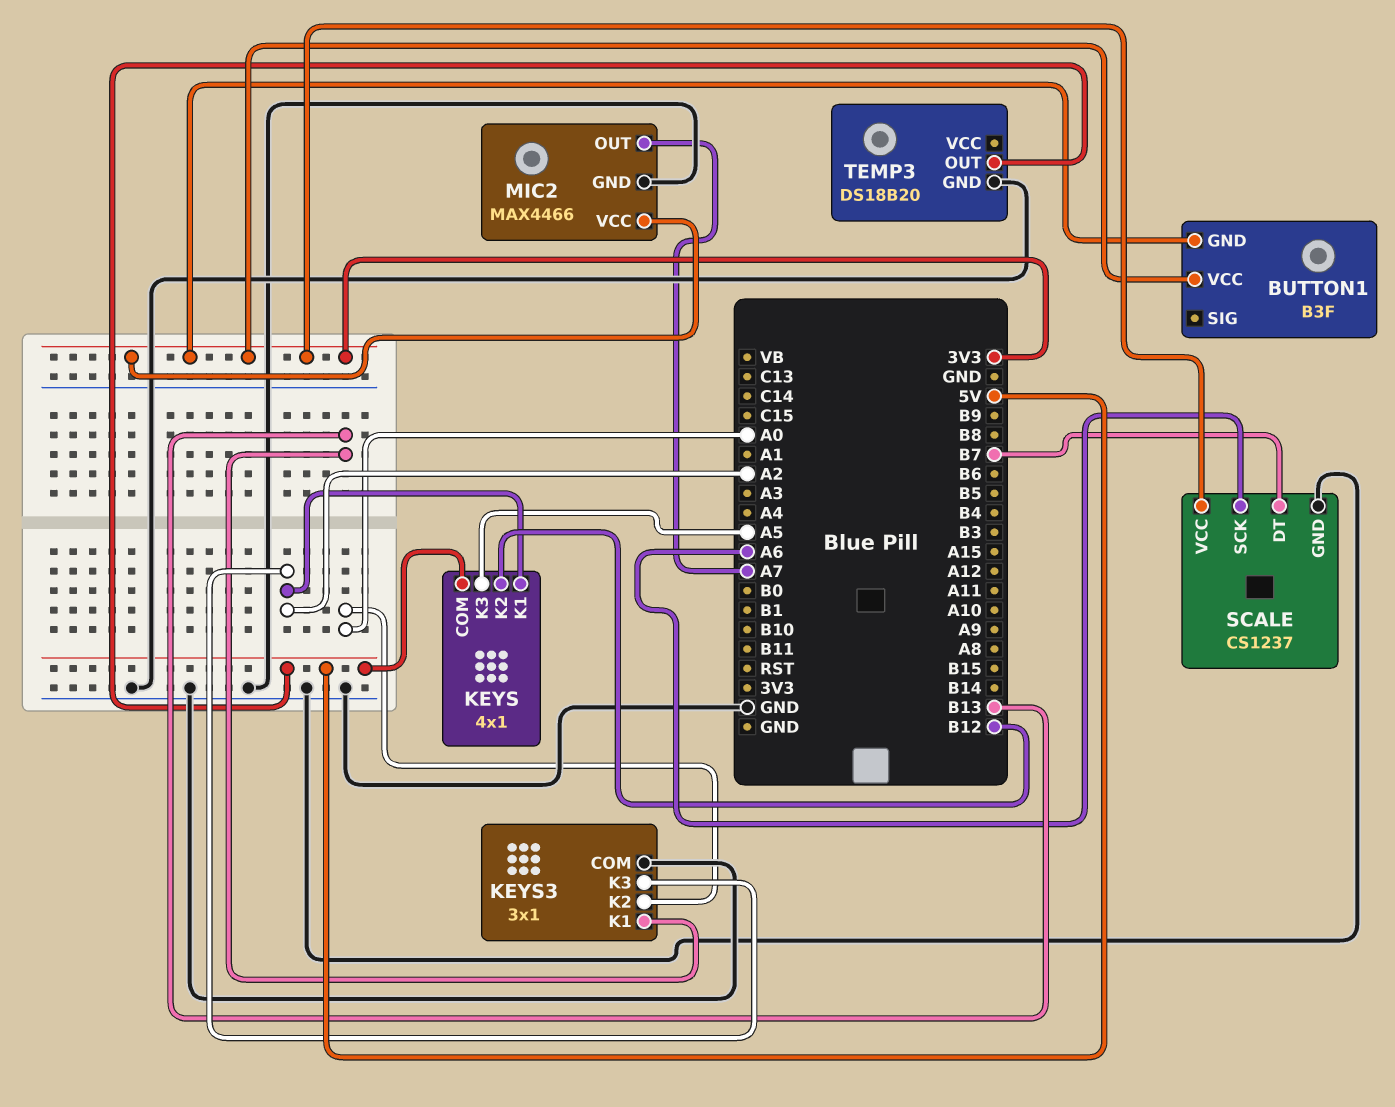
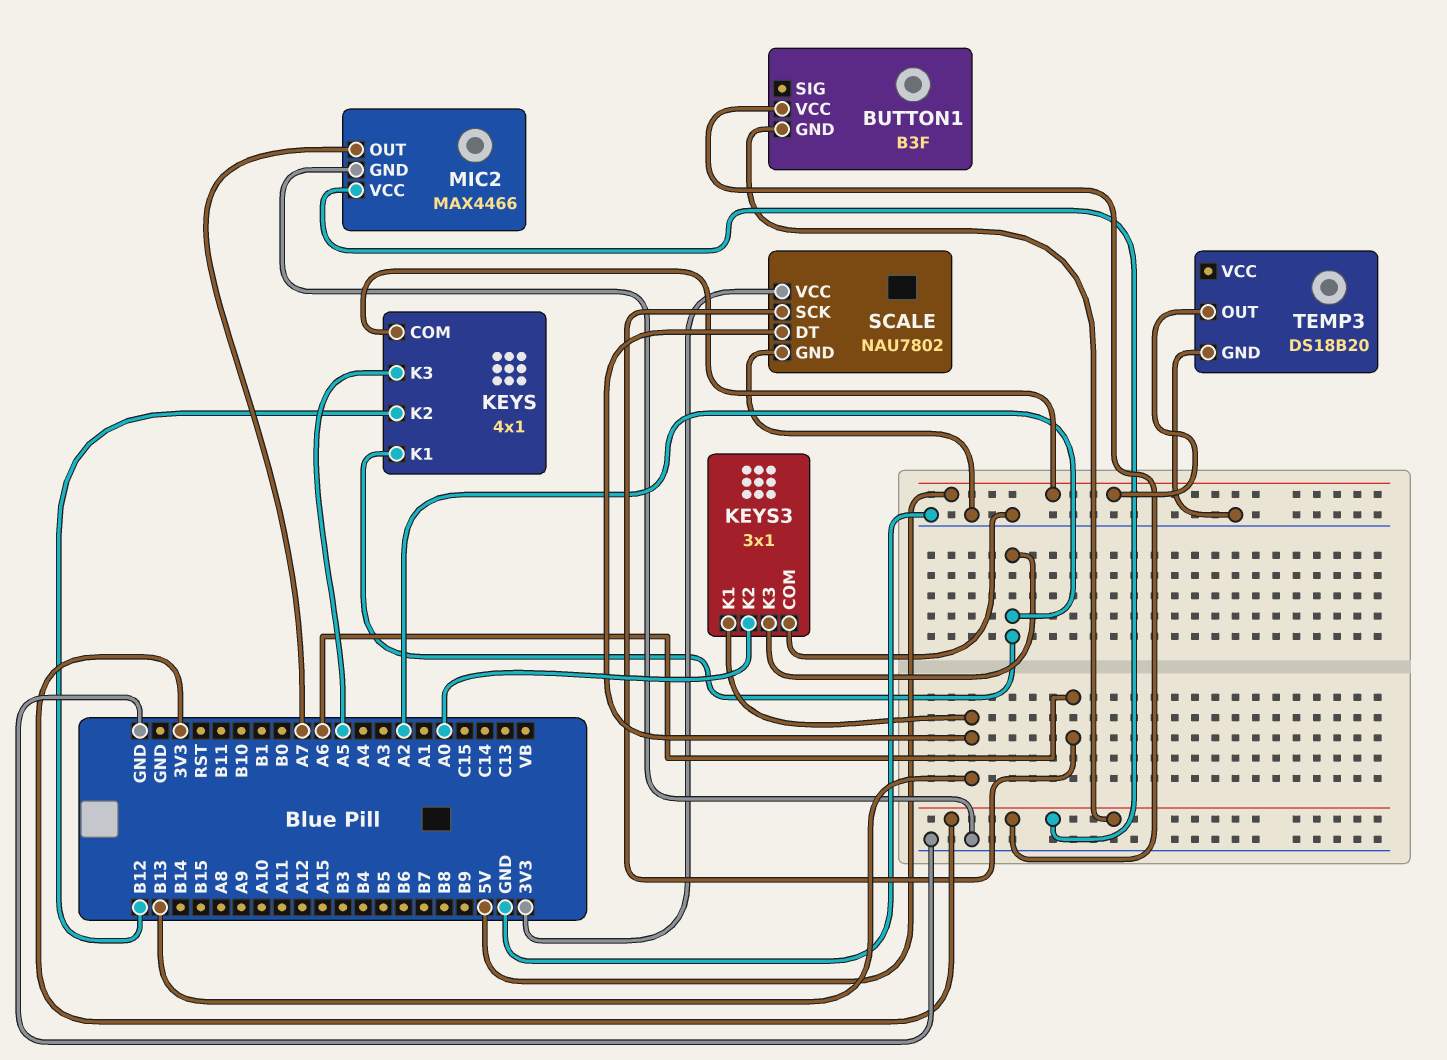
SCALE: CS1237 -> NAU7802
SCALE pin DT: B7 -> B13

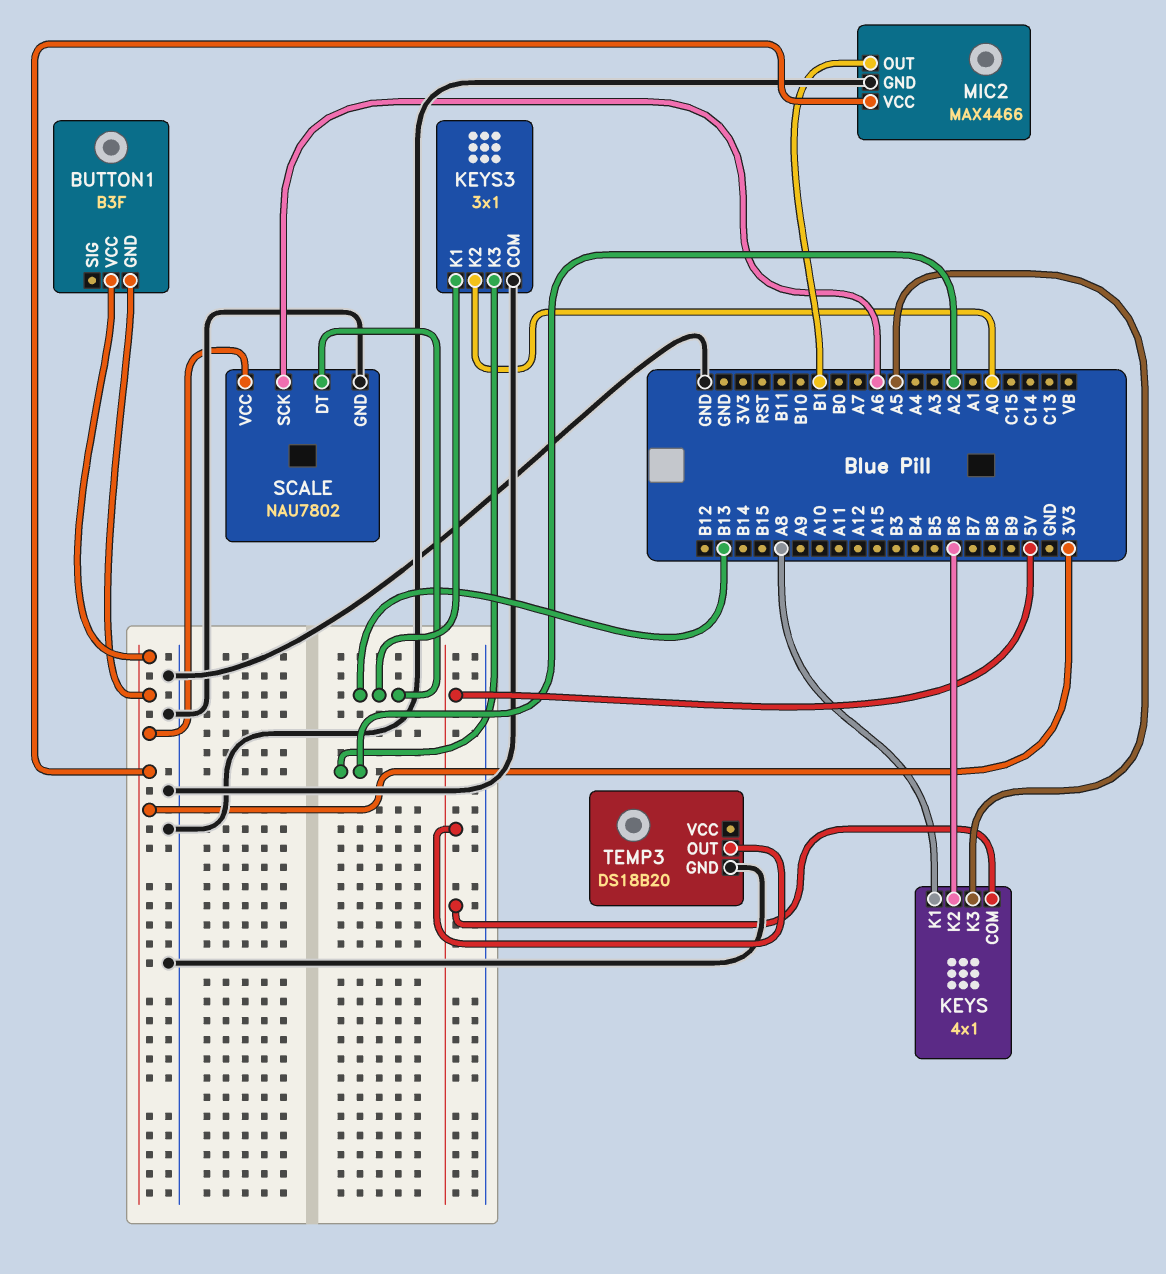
KEYS pin K1: A2 -> A8
KEYS pin K2: B12 -> B6
MIC2 pin OUT: A7 -> B1

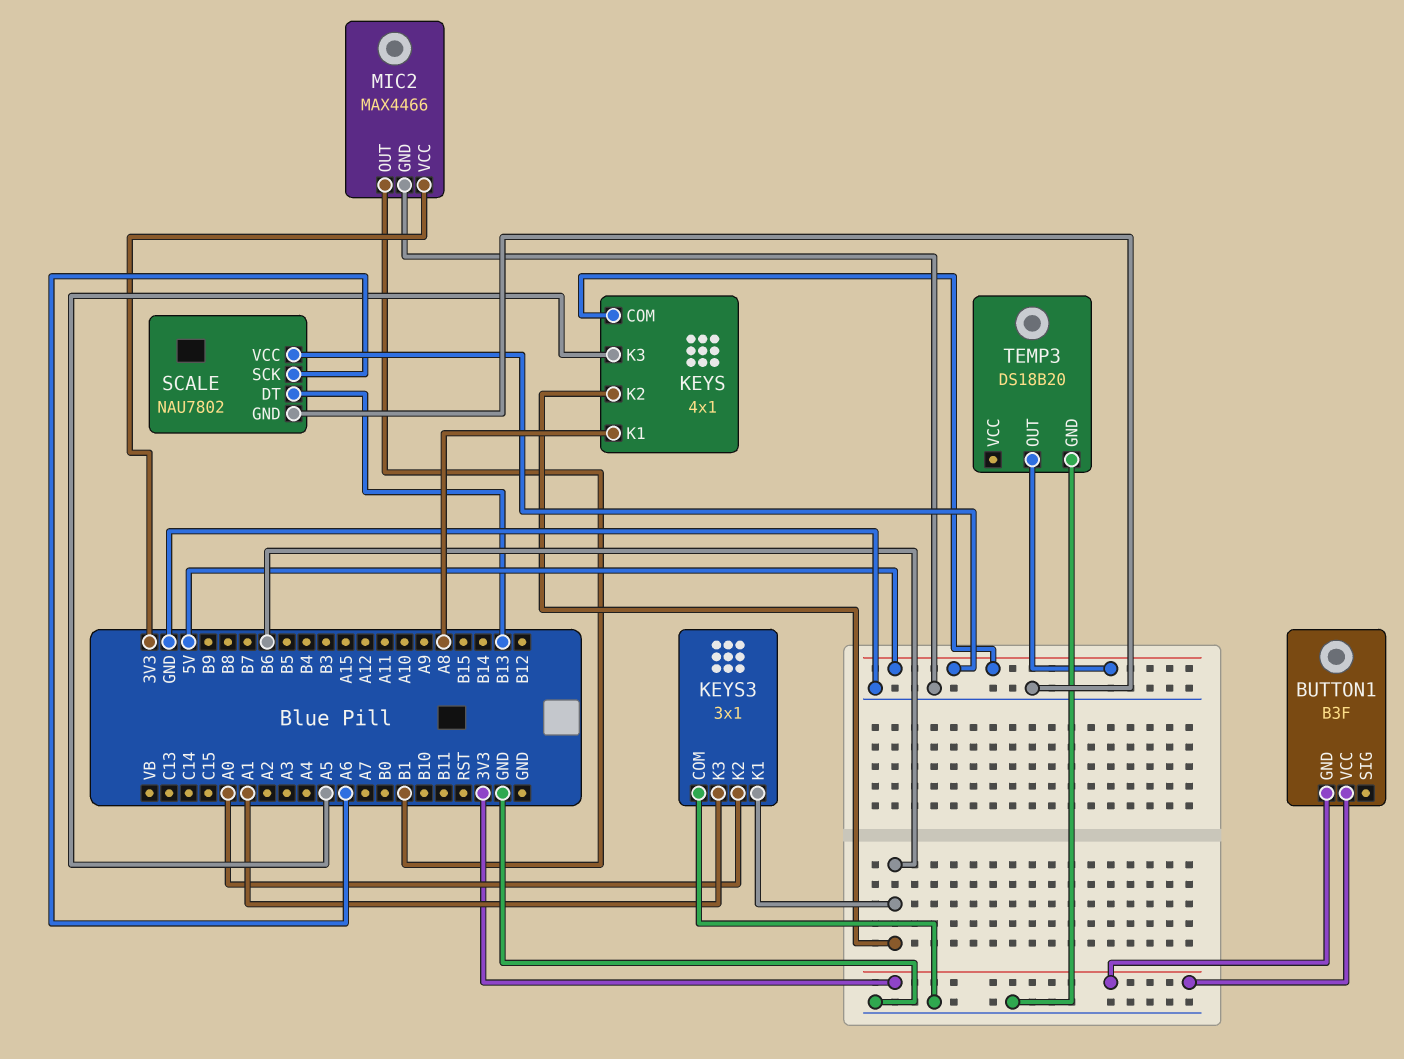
KEYS3 pin K1: B13 -> B6
KEYS3 pin K3: A2 -> A1
SCALE pin VCC: 3V3 -> 5V

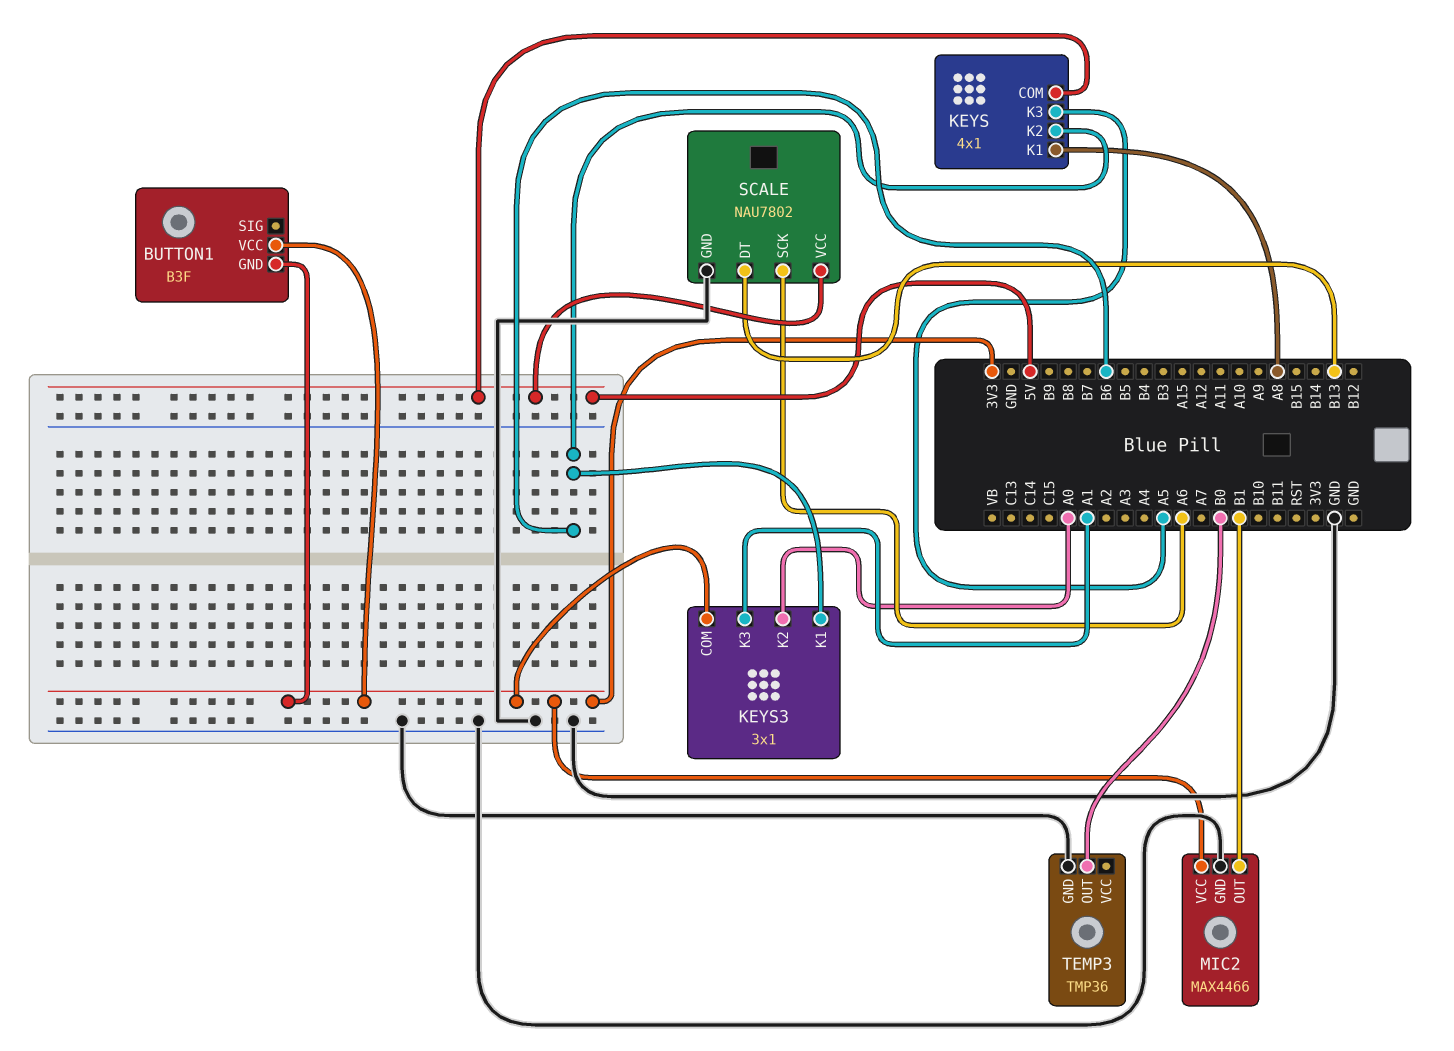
KEYS3 pin COM: GND -> 3V3
TEMP3: DS18B20 -> TMP36
TEMP3 pin OUT: 5V -> B0

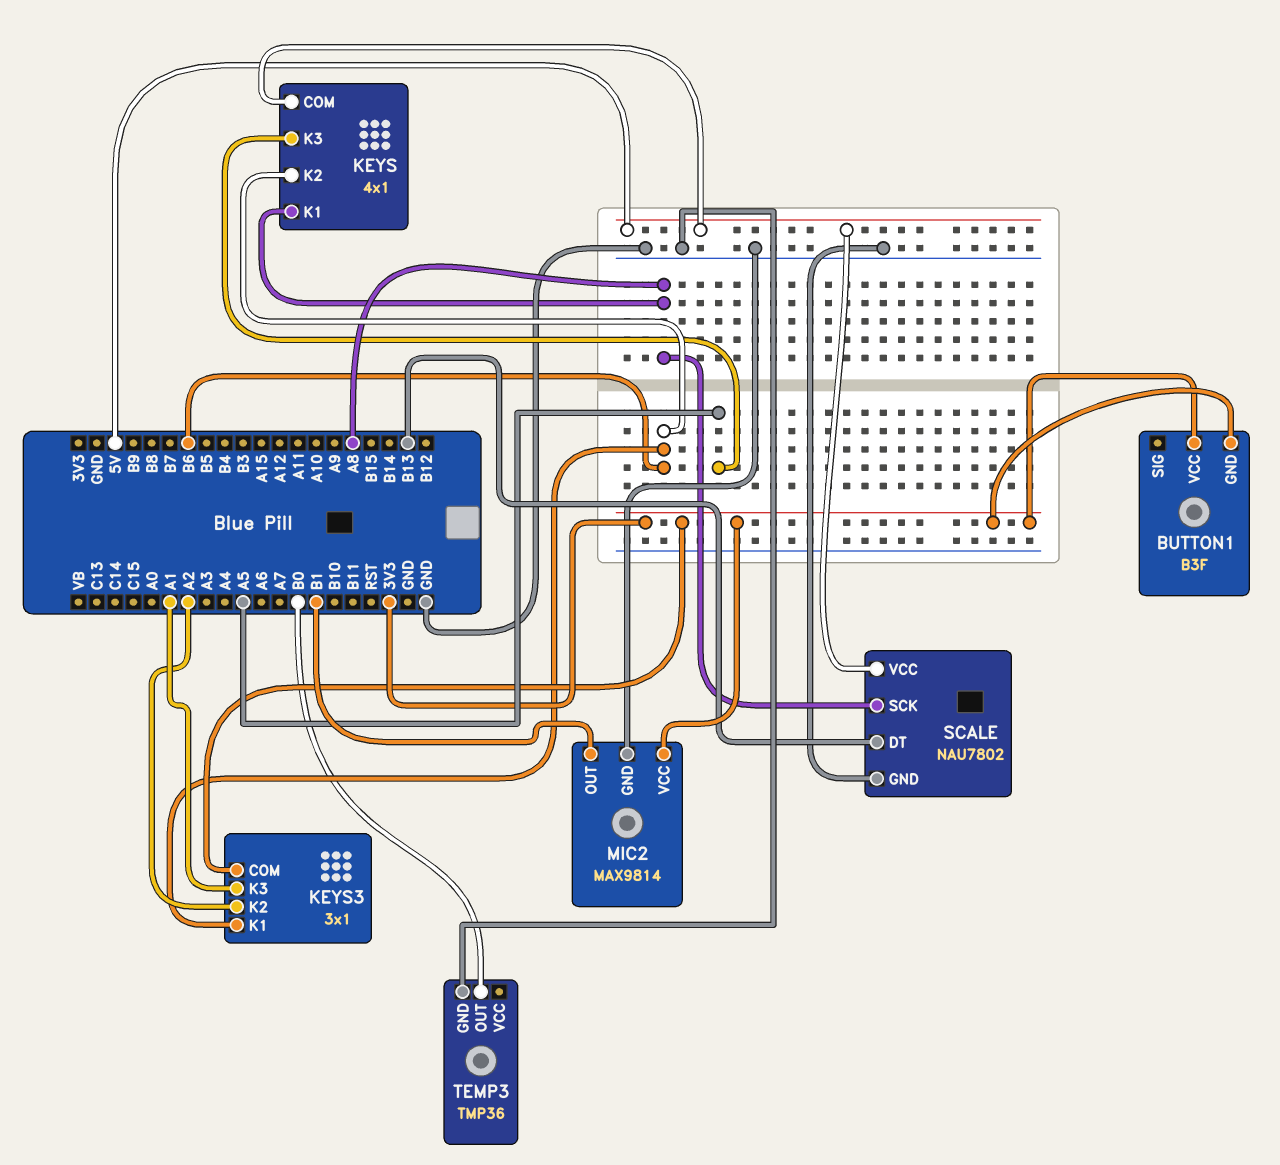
KEYS3 pin K2: A0 -> A2
MIC2: MAX4466 -> MAX9814
SCALE pin SCK: A6 -> A8

